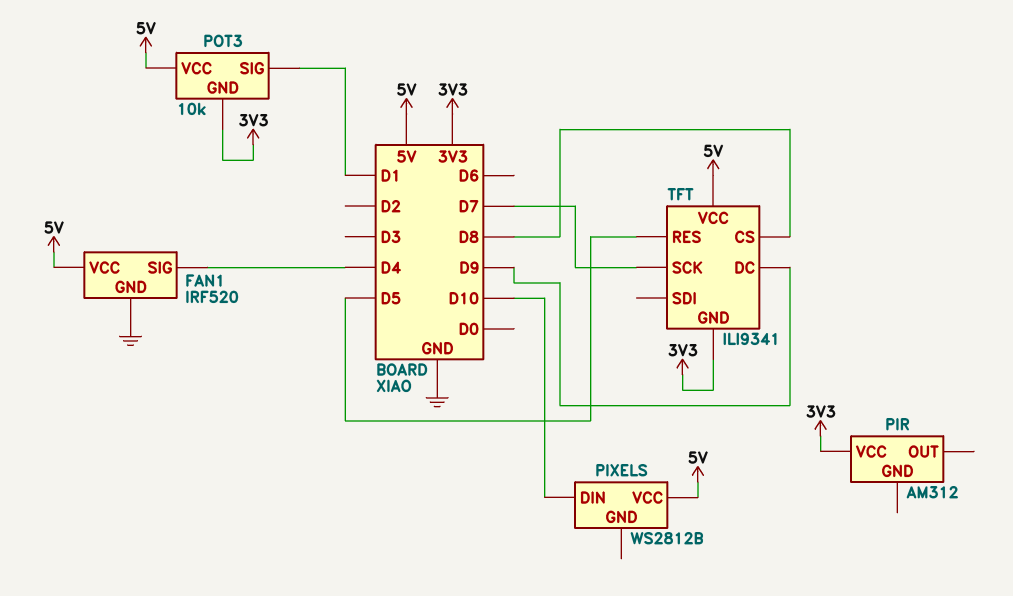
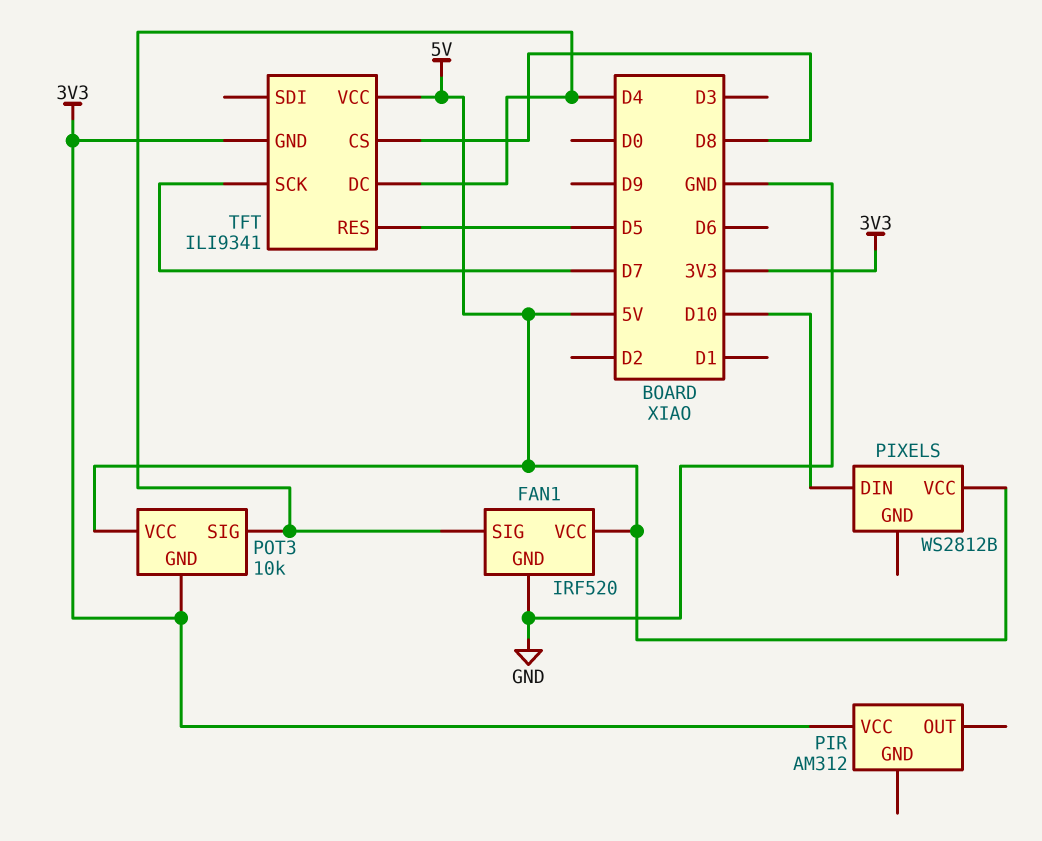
POT3 pin SIG: D1 -> D4
TFT pin DC: D9 -> D4

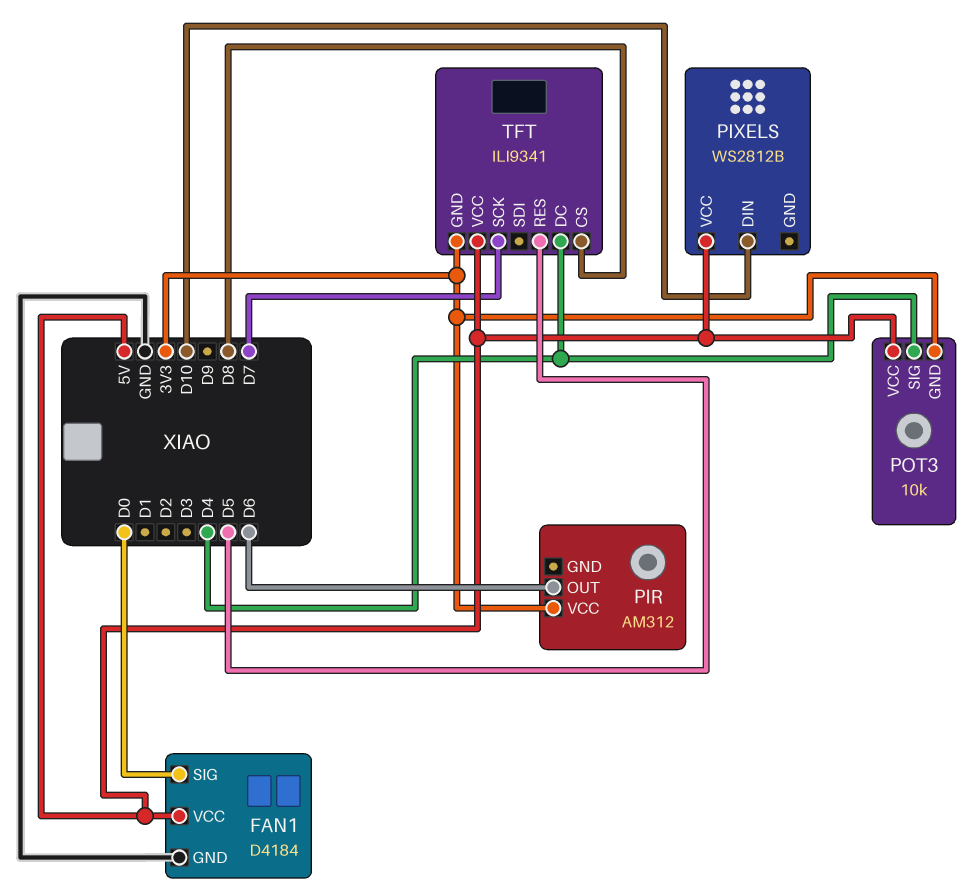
FAN1: IRF520 -> D4184
FAN1 pin SIG: D4 -> D0
PIR pin OUT: none -> D6

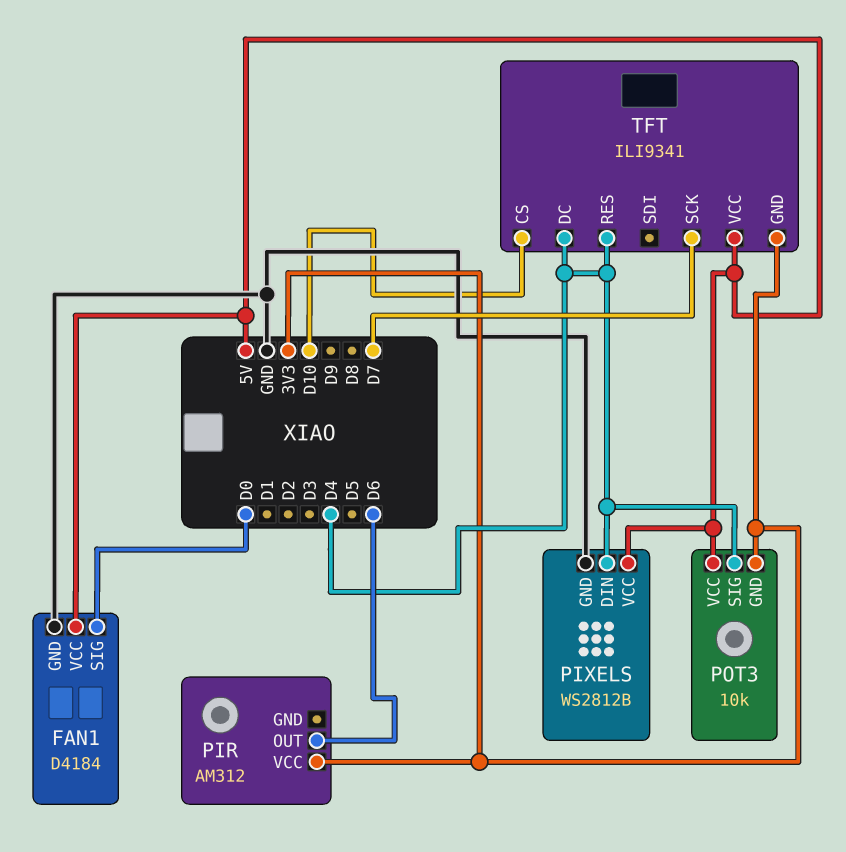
PIXELS pin DIN: D10 -> D4
PIXELS pin GND: none -> GND
TFT pin CS: D8 -> D10
TFT pin RES: D5 -> D4

